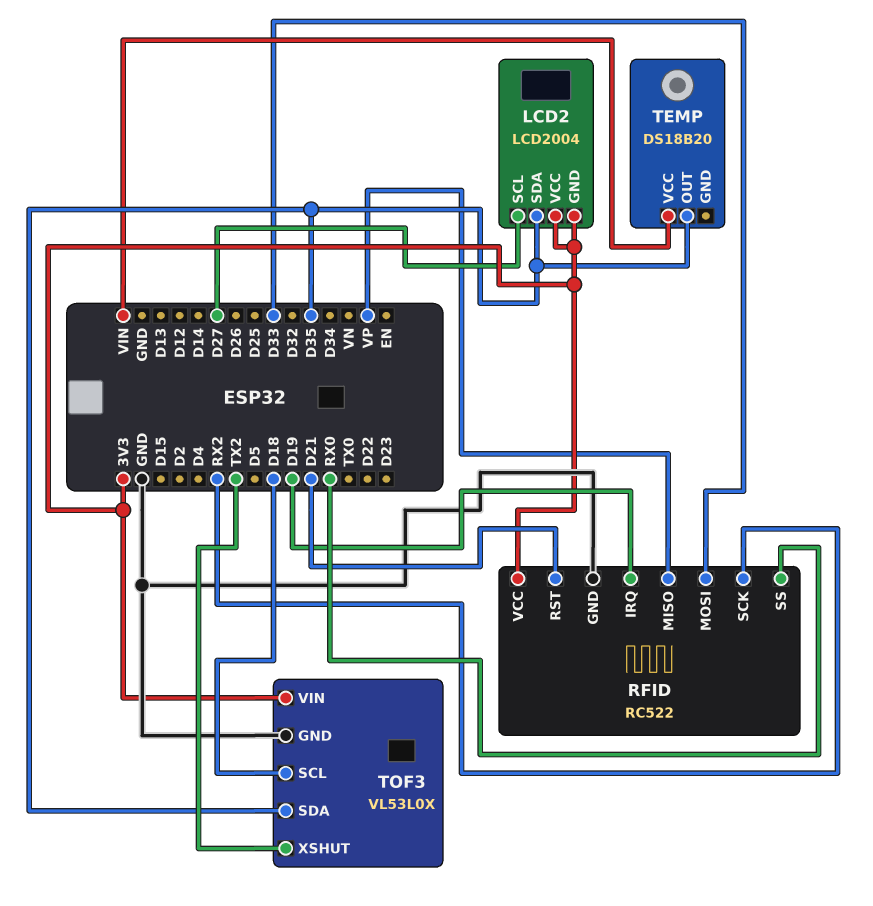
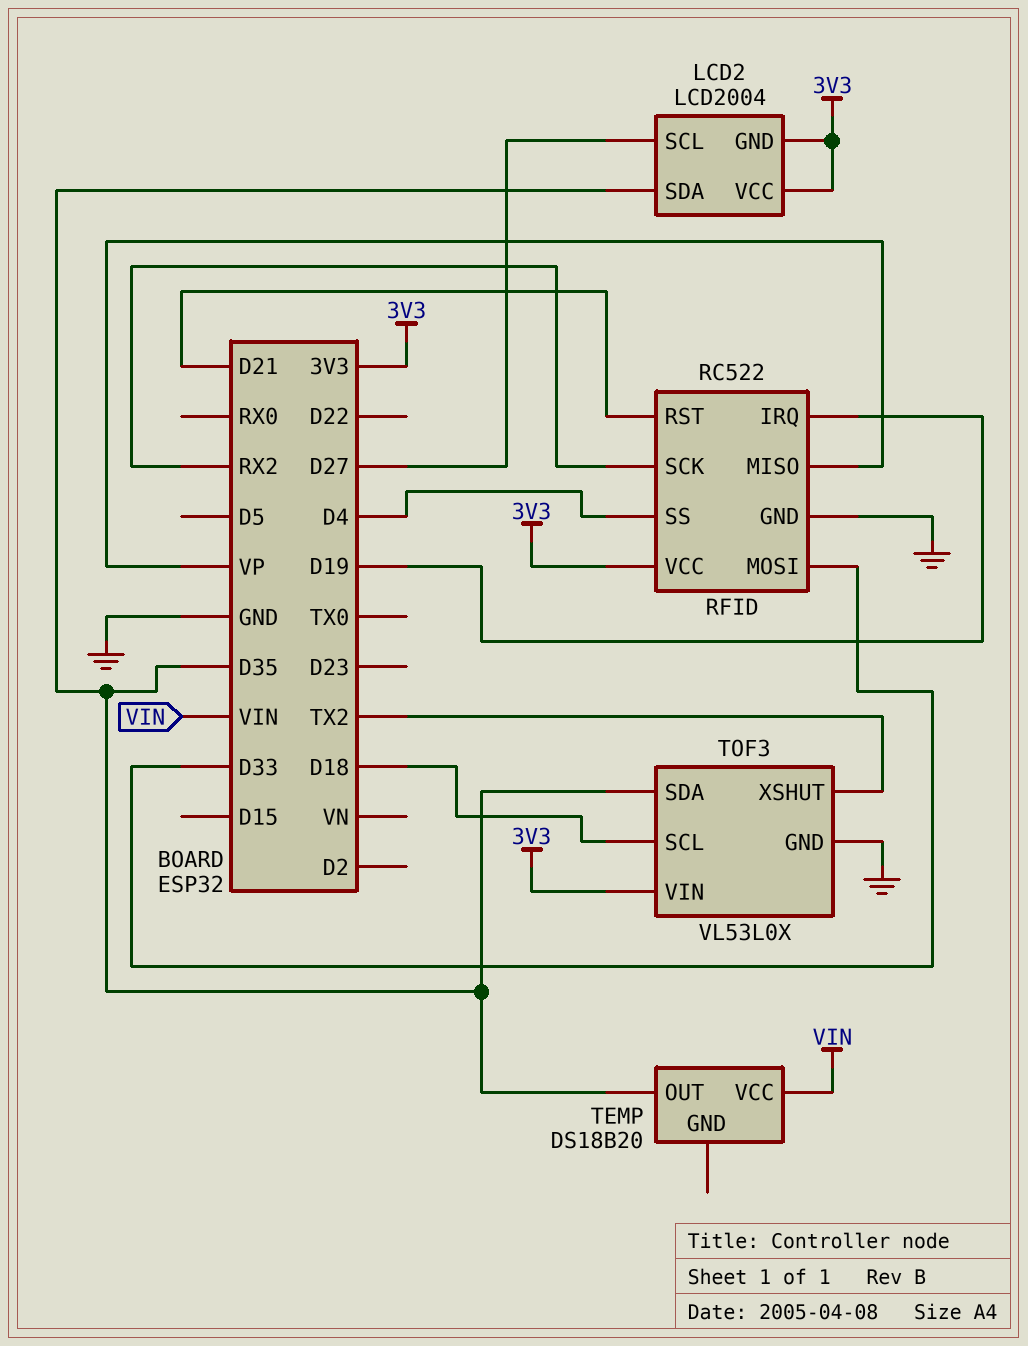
RFID pin SS: RX0 -> D4

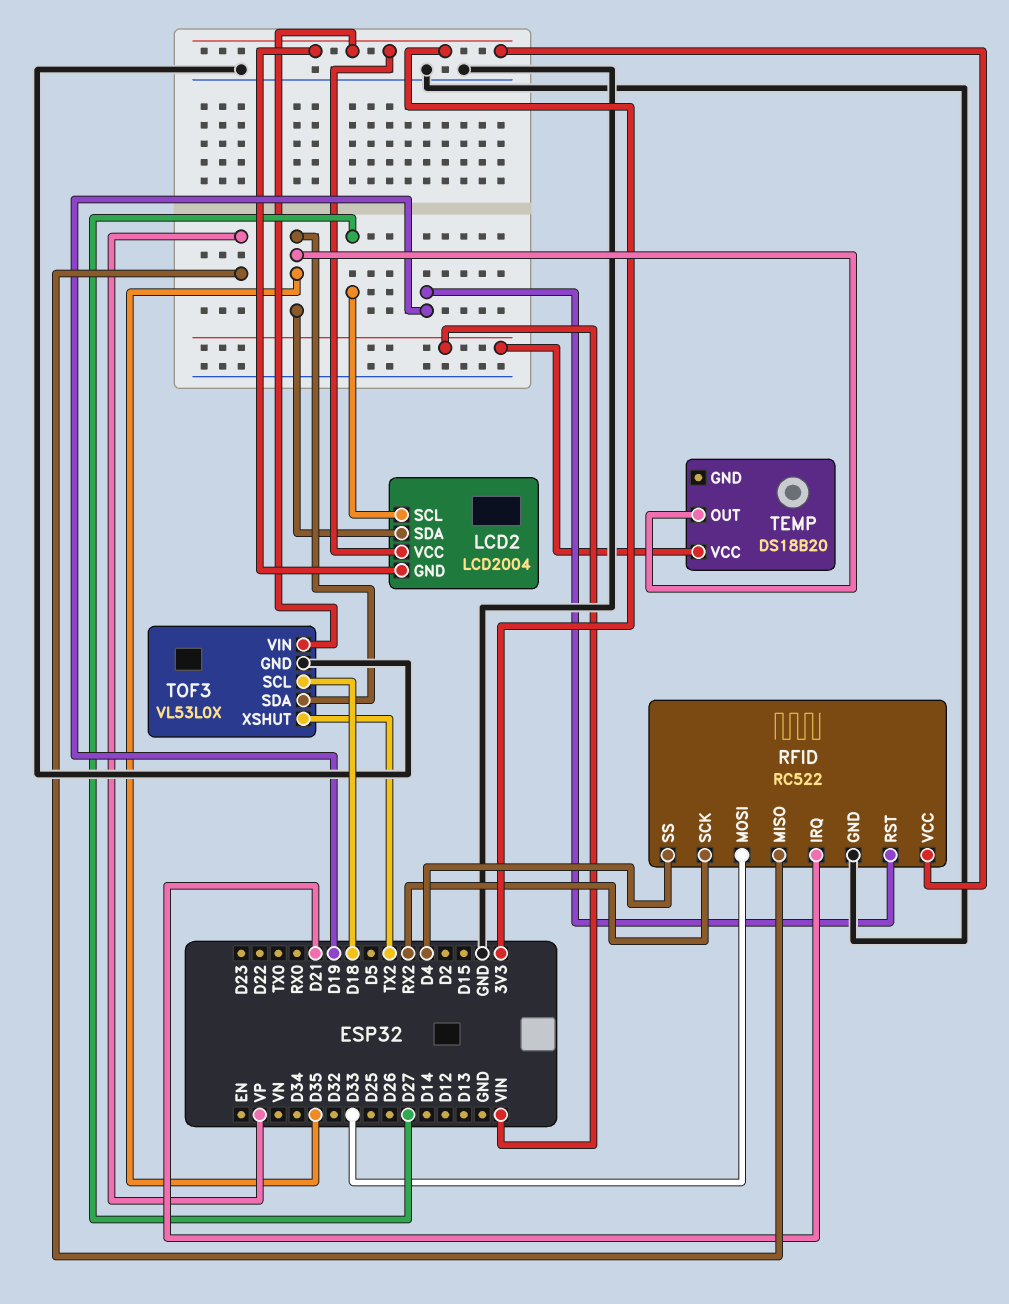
RFID pin IRQ: D19 -> D21
RFID pin RST: D21 -> D19

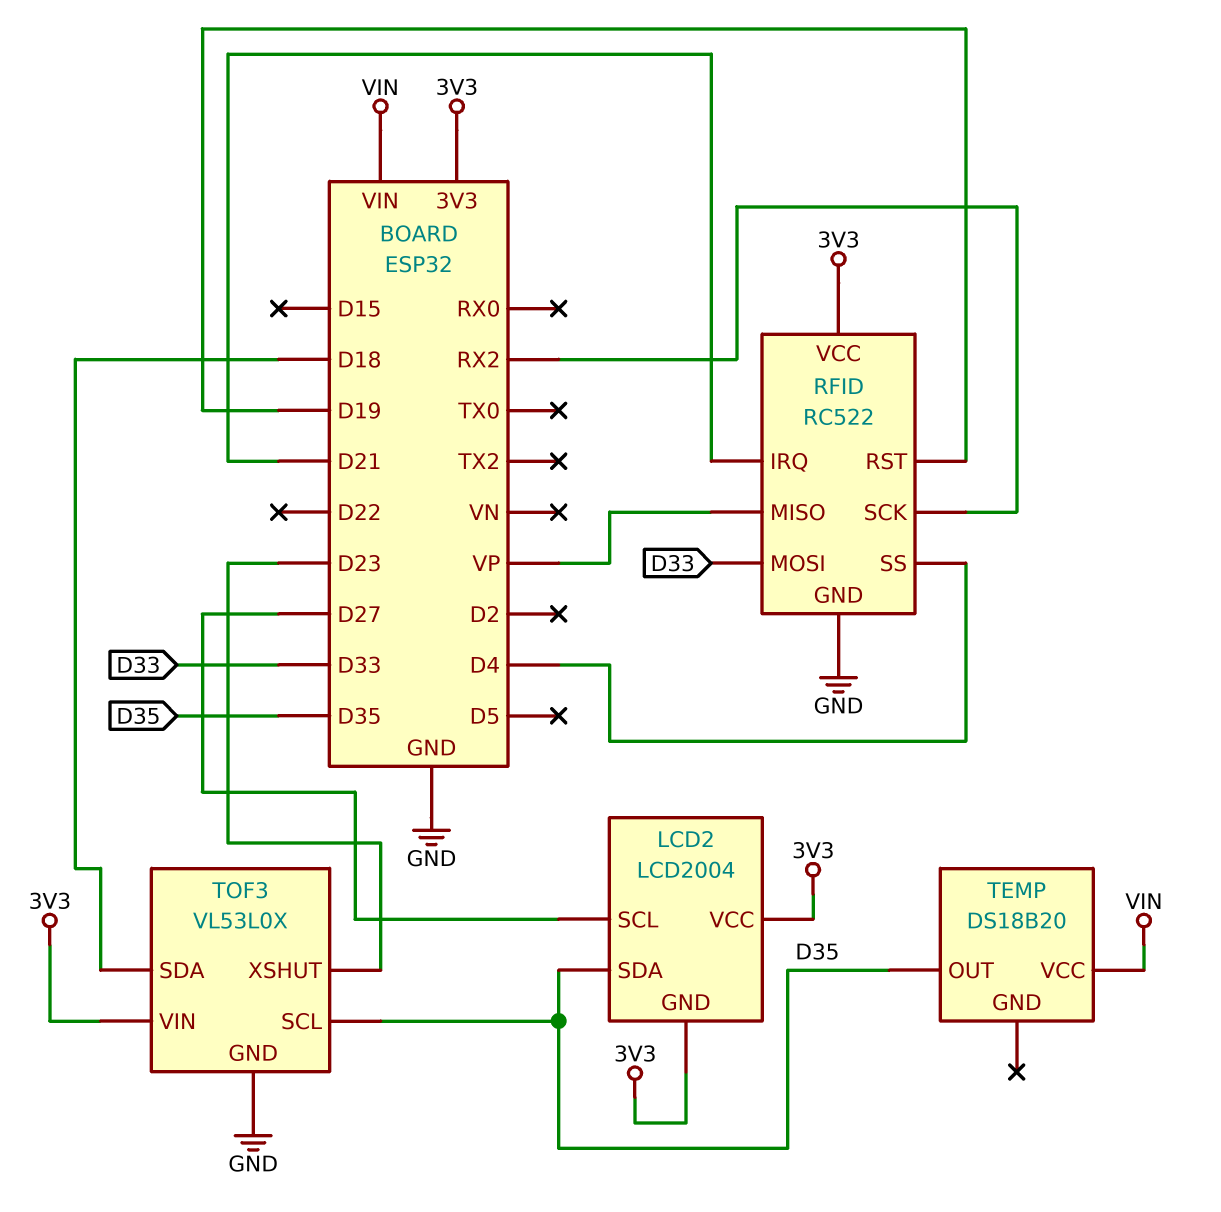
TOF3 pin SCL: D18 -> D35
TOF3 pin SDA: D35 -> D18
TOF3 pin XSHUT: TX2 -> D23

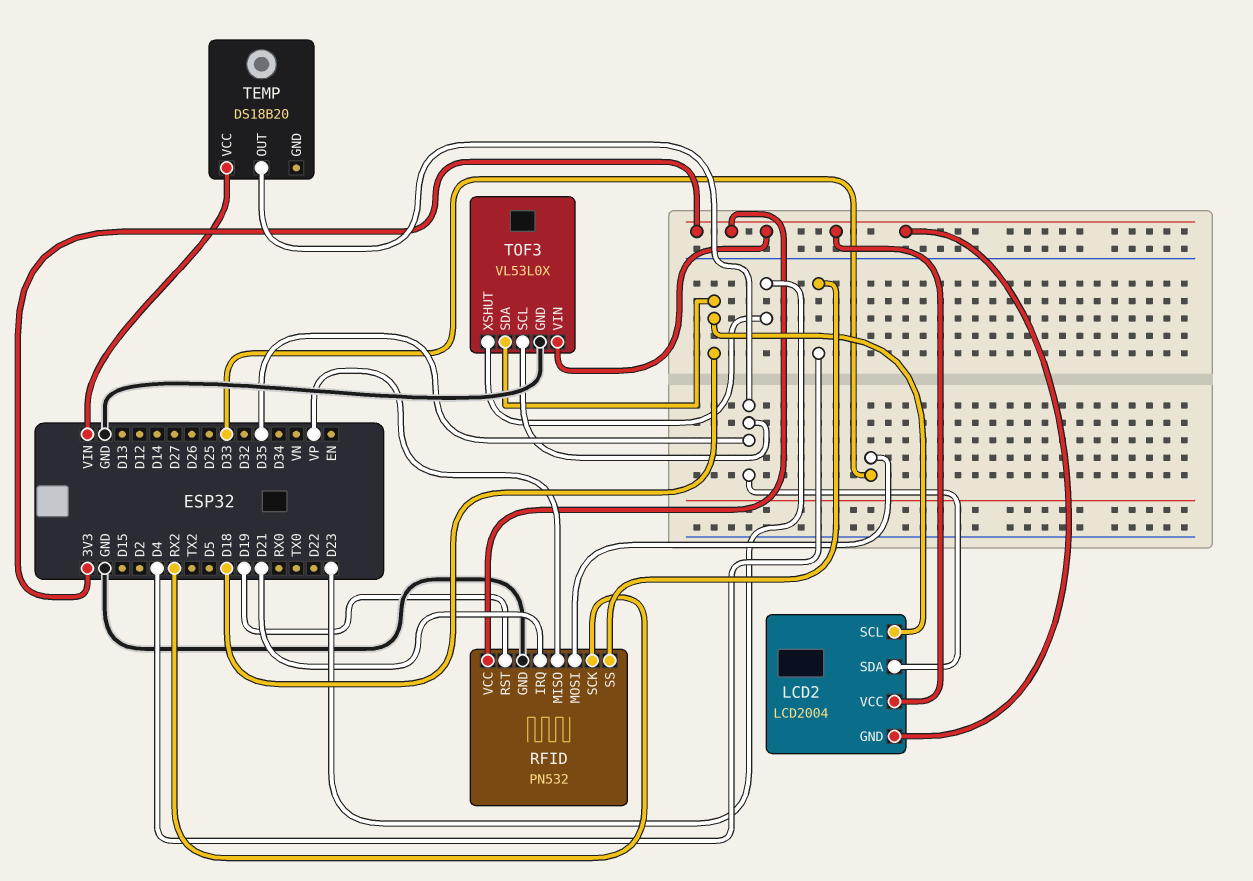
LCD2 pin SCL: D27 -> D18
RFID: RC522 -> PN532

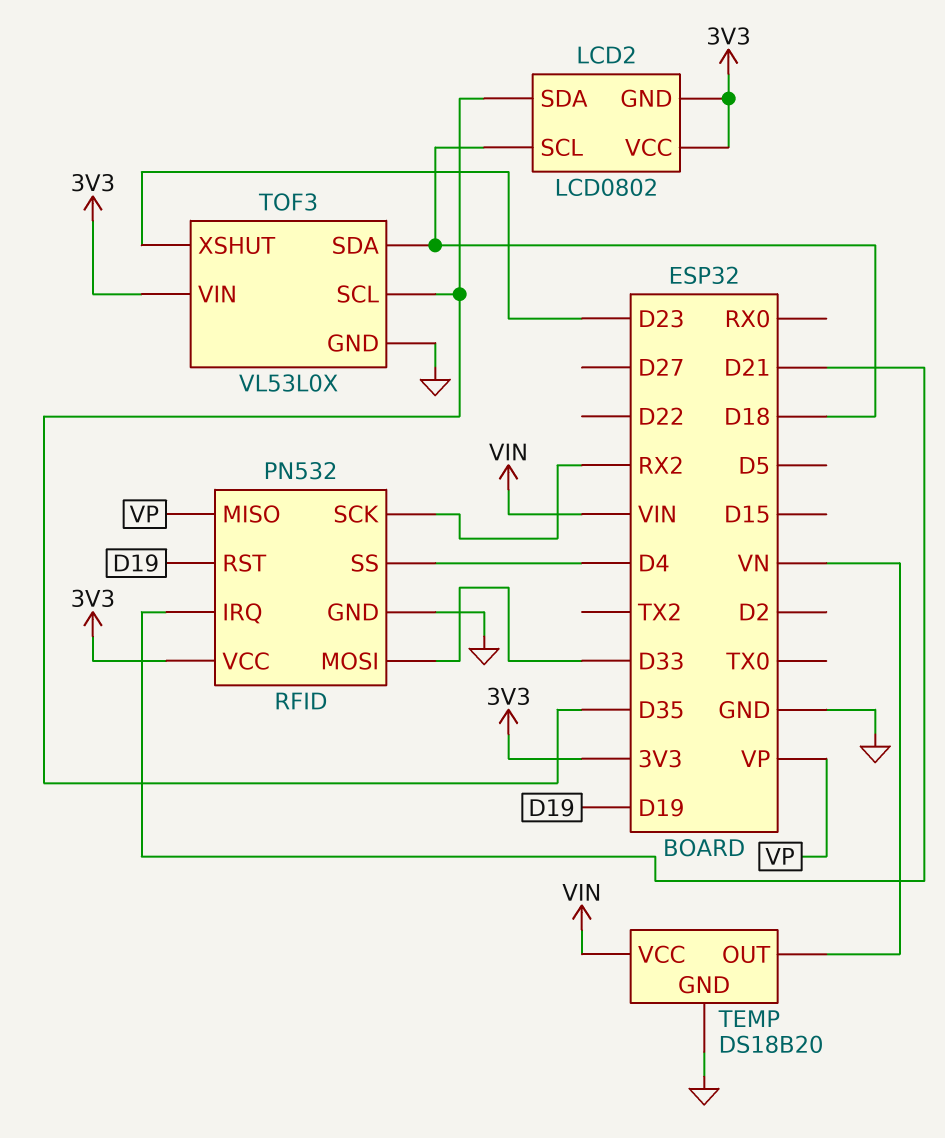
LCD2: LCD2004 -> LCD0802
TEMP pin GND: none -> GND
TEMP pin OUT: D35 -> VN

